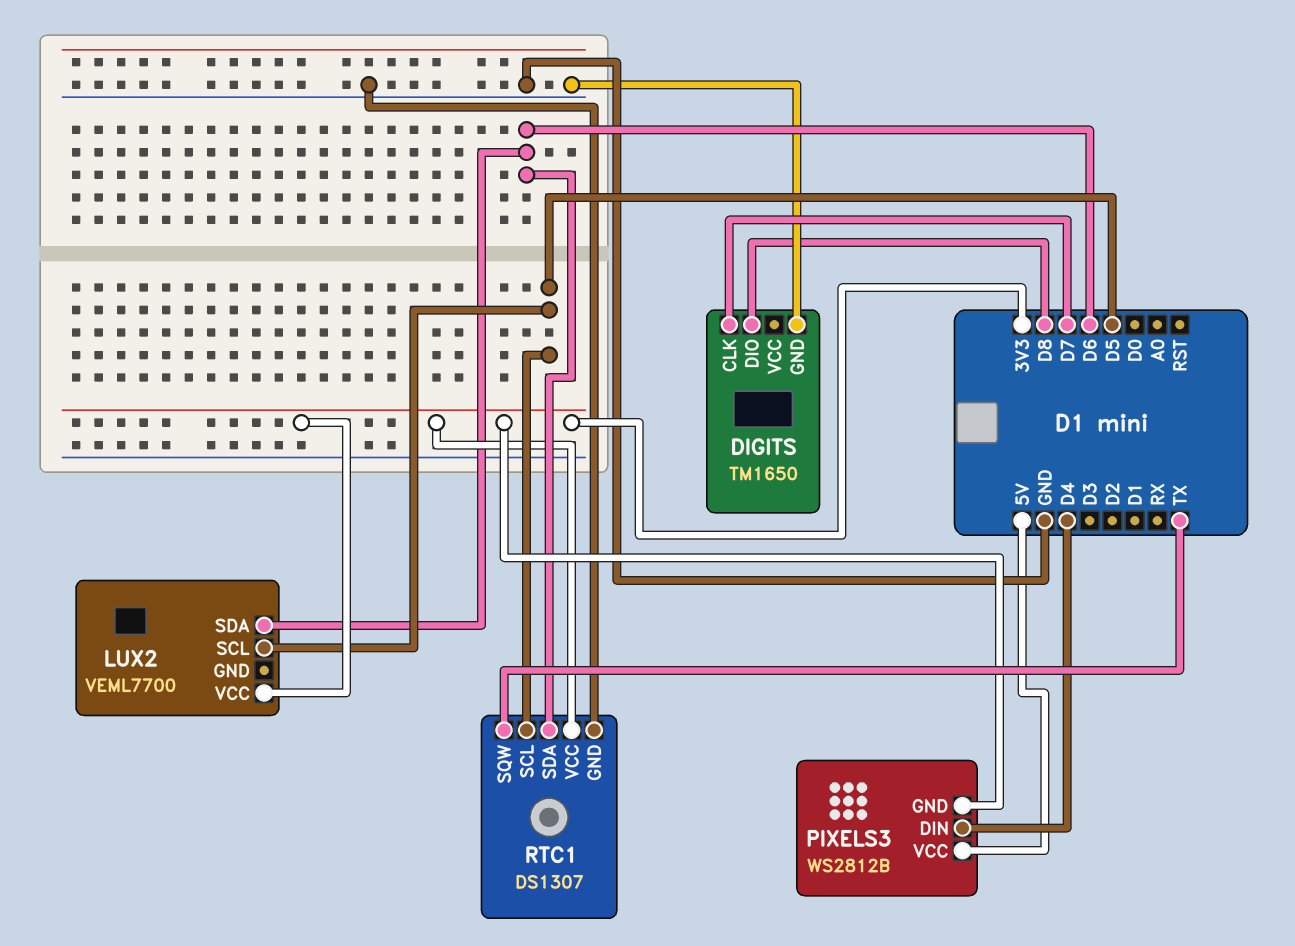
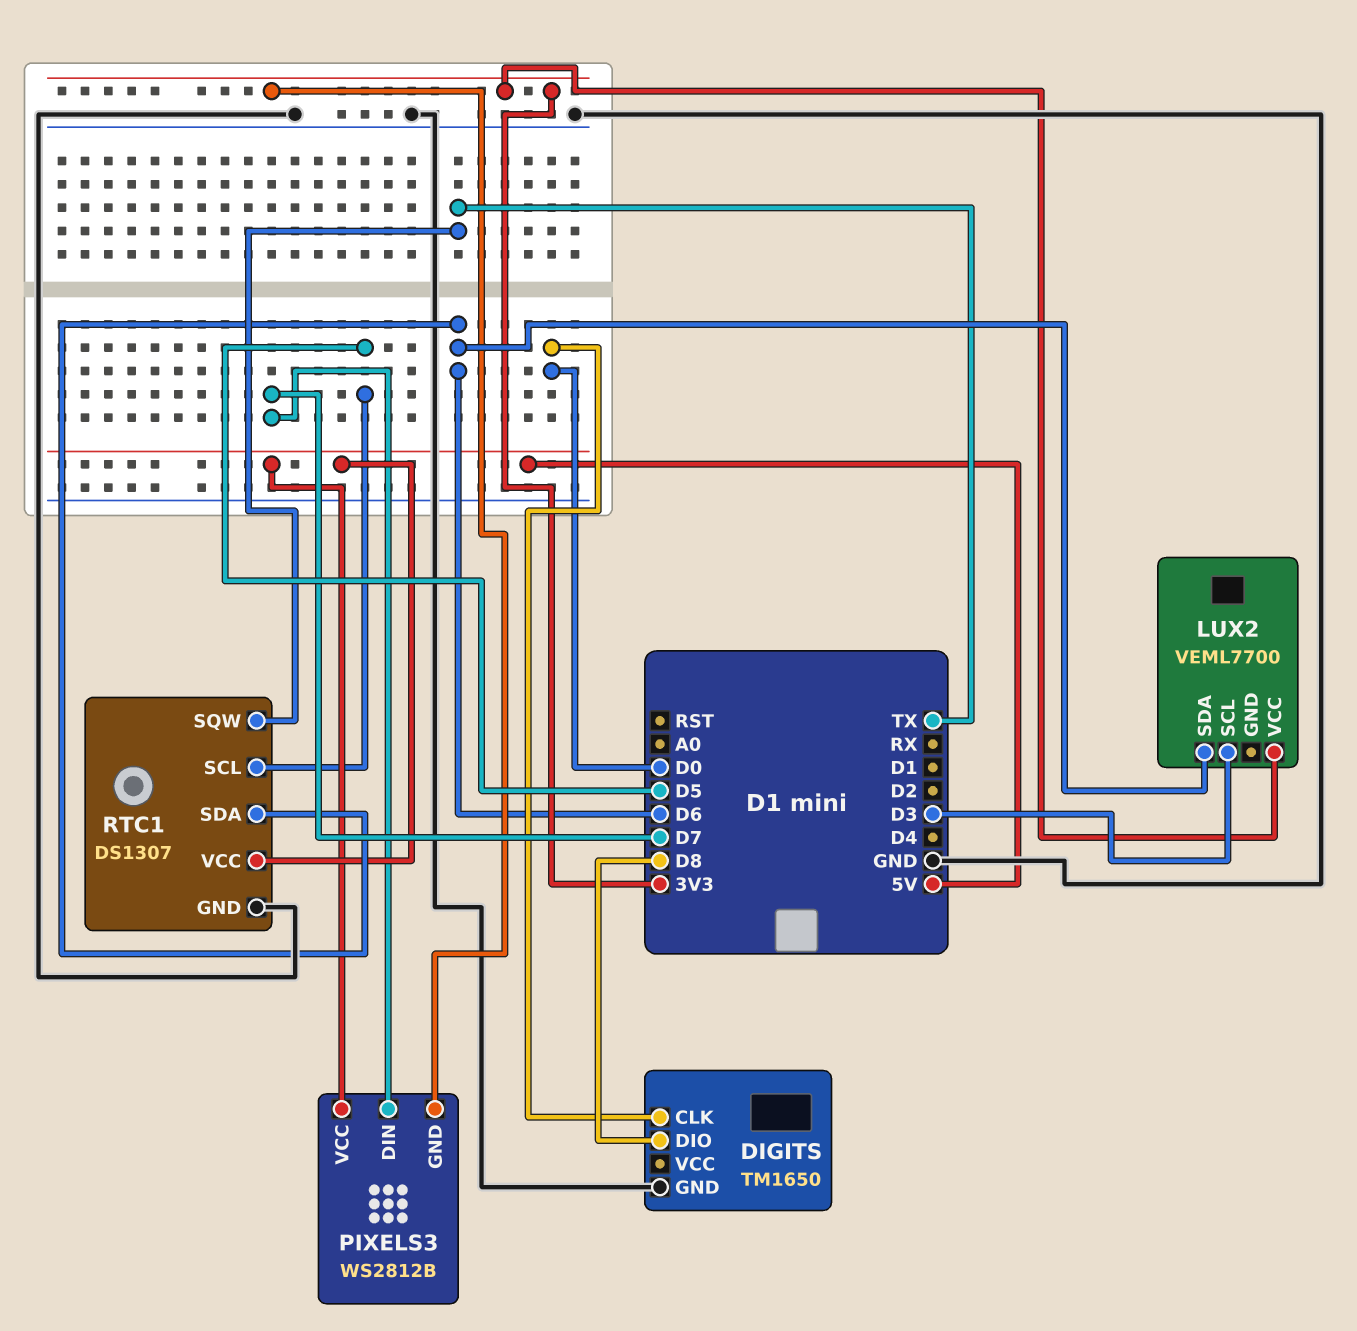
DIGITS pin CLK: D7 -> D0
LUX2 pin SCL: D5 -> D3
PIXELS3 pin DIN: D4 -> D7
RTC1 pin VCC: 3V3 -> 5V

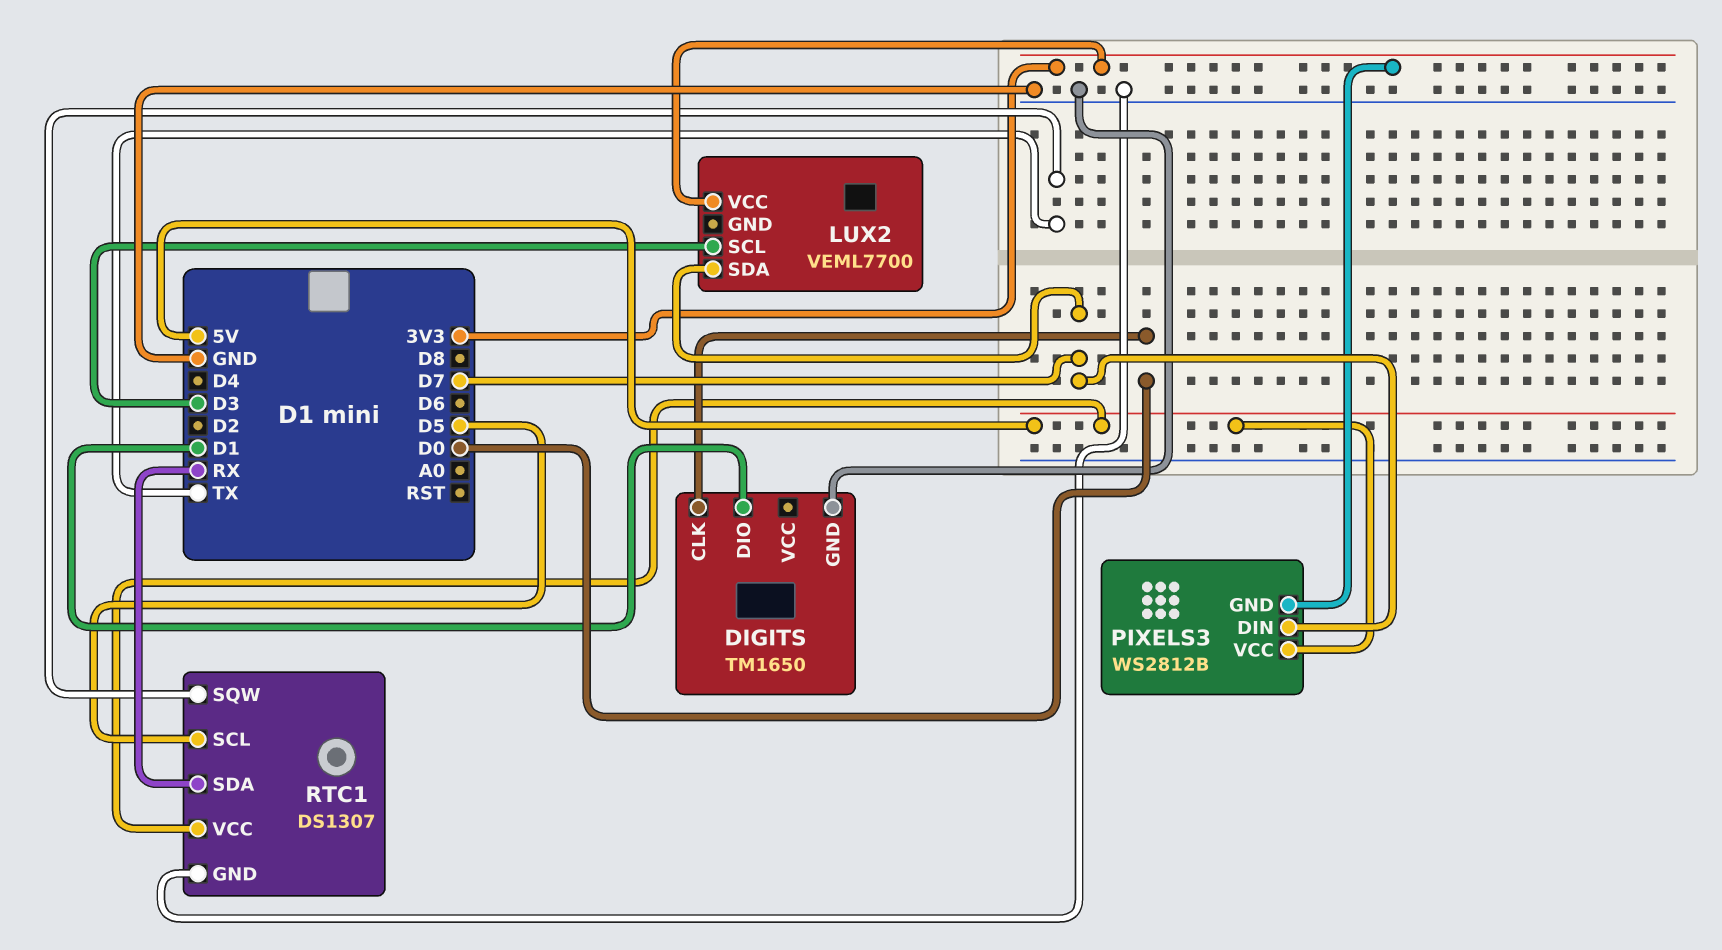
DIGITS pin DIO: D8 -> D1
LUX2 pin SDA: D6 -> D7
RTC1 pin SDA: D6 -> RX

